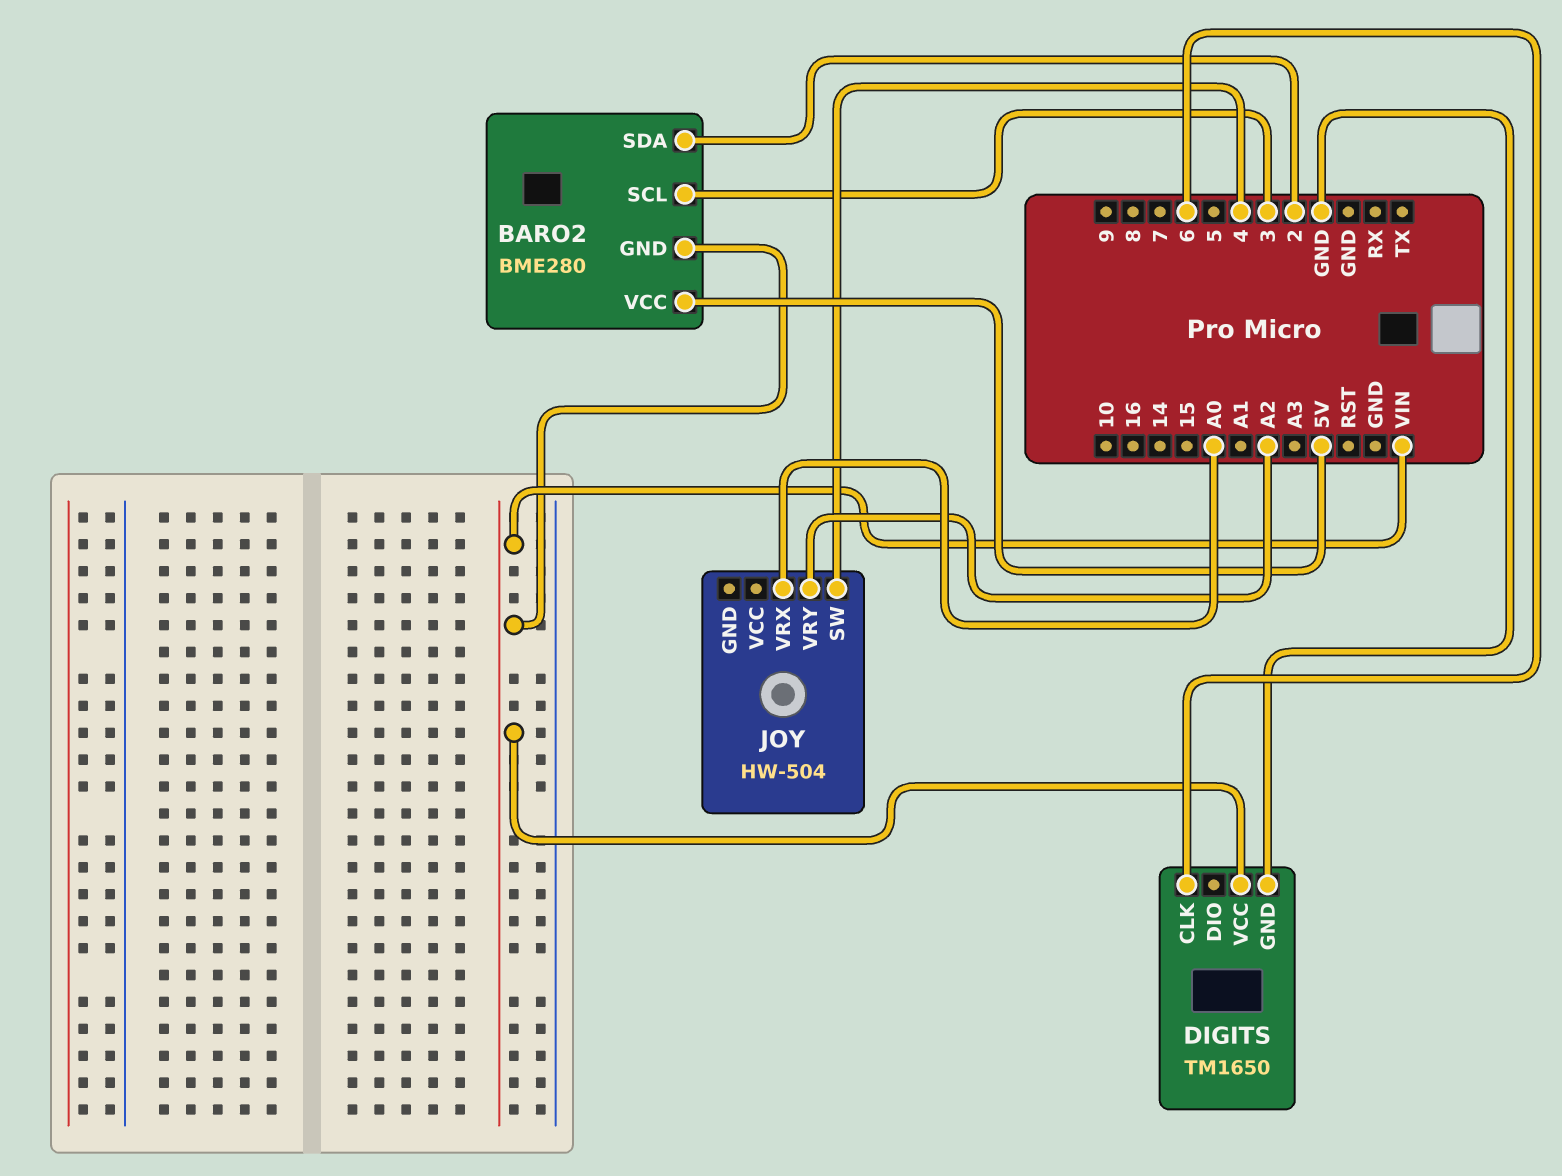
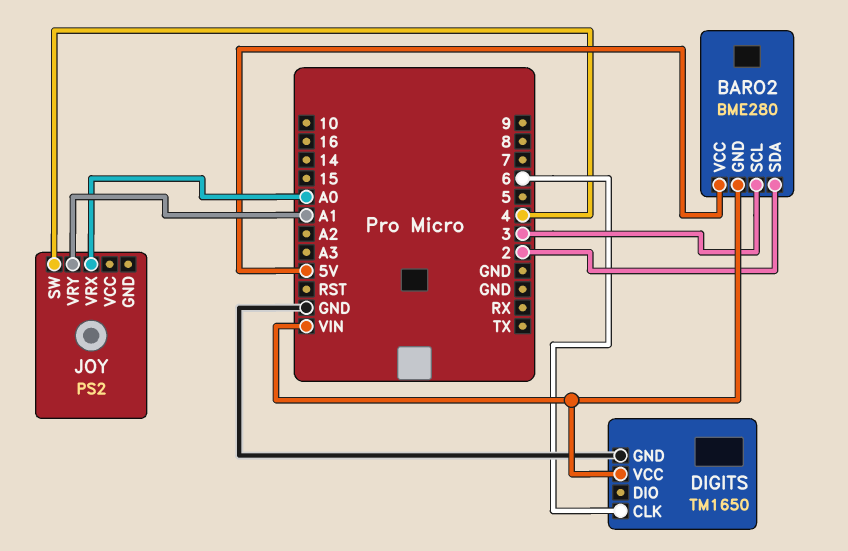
JOY: HW-504 -> PS2
JOY pin VRY: A2 -> A1

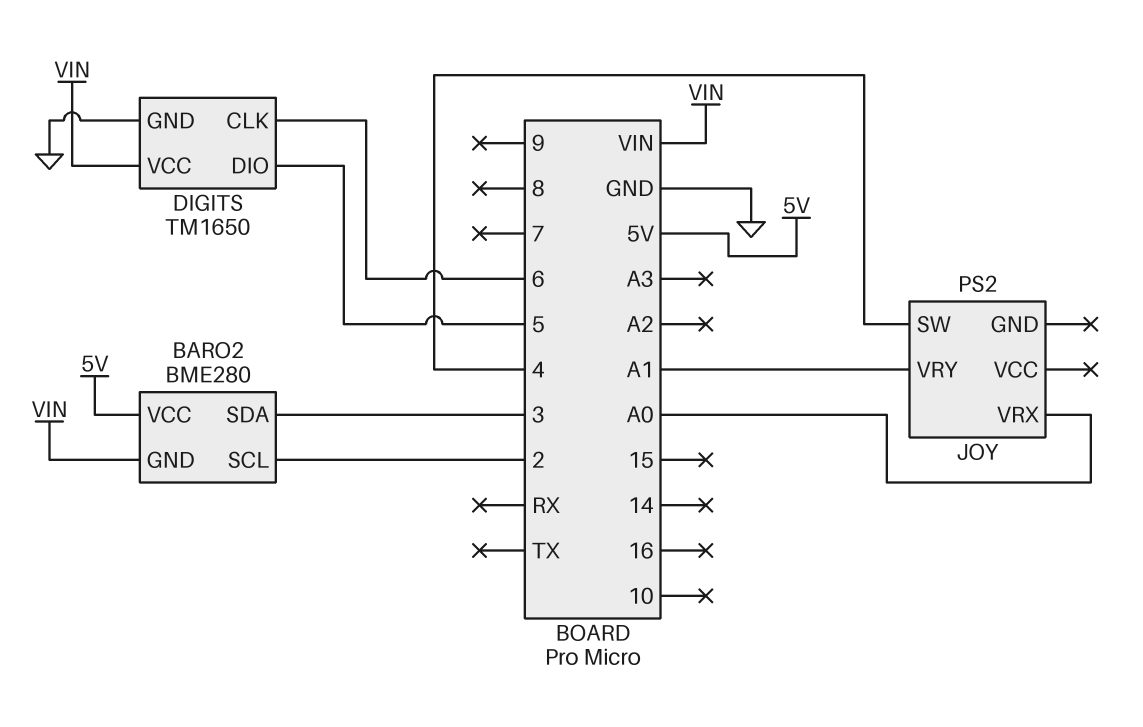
BARO2 pin SCL: 3 -> 2
BARO2 pin SDA: 2 -> 3
DIGITS pin DIO: none -> 5

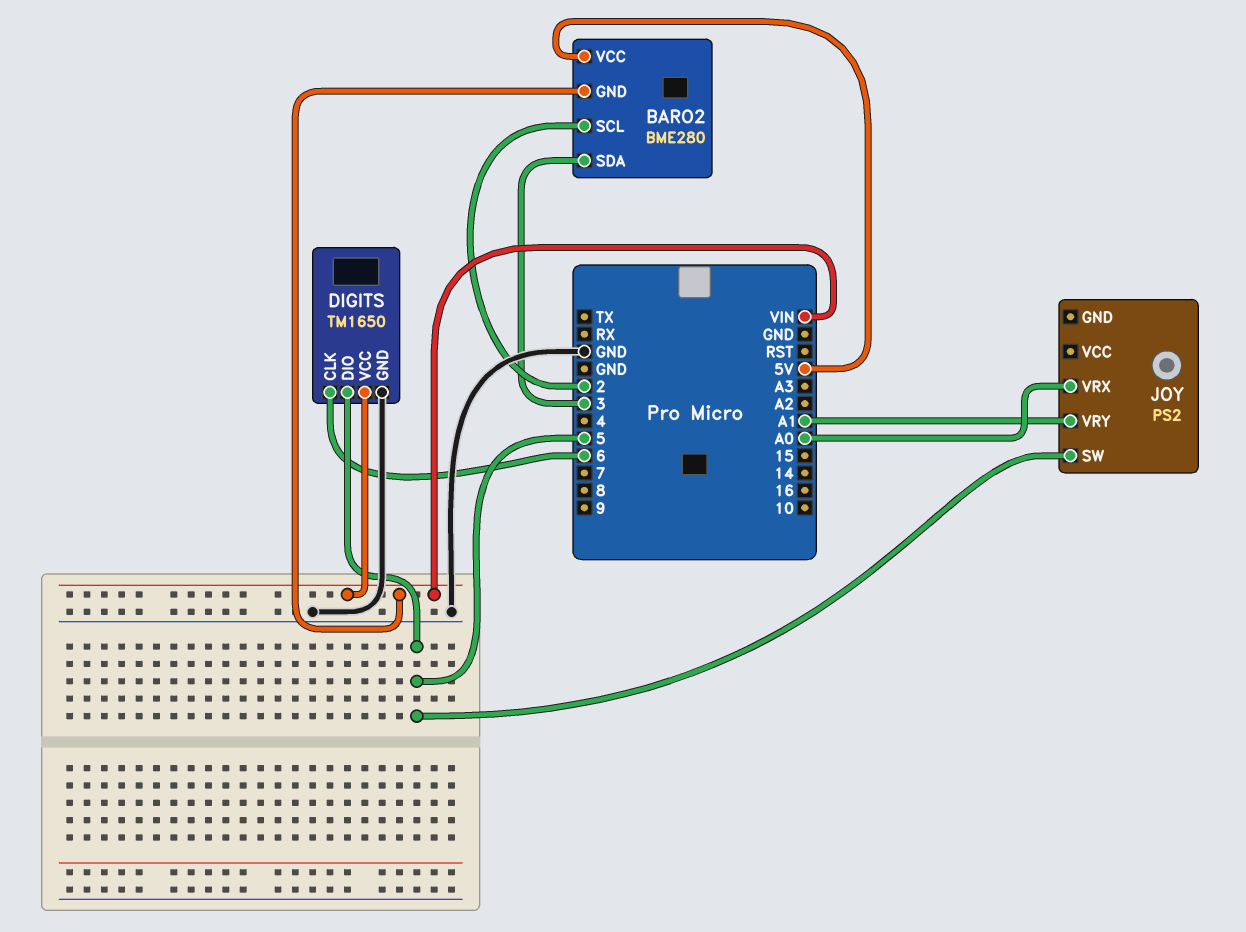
JOY pin SW: 4 -> 5

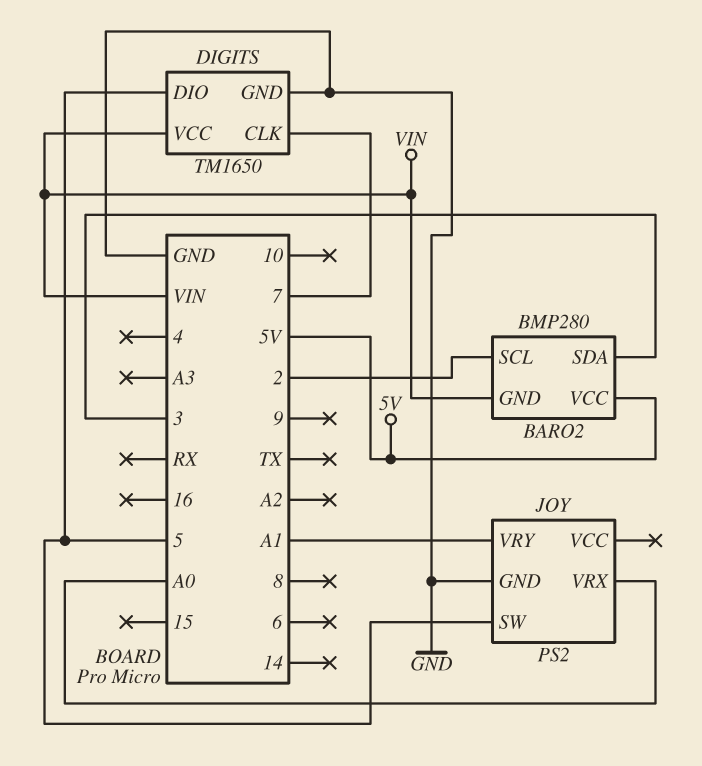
BARO2: BME280 -> BMP280
DIGITS pin CLK: 6 -> 7
JOY pin GND: none -> GND

